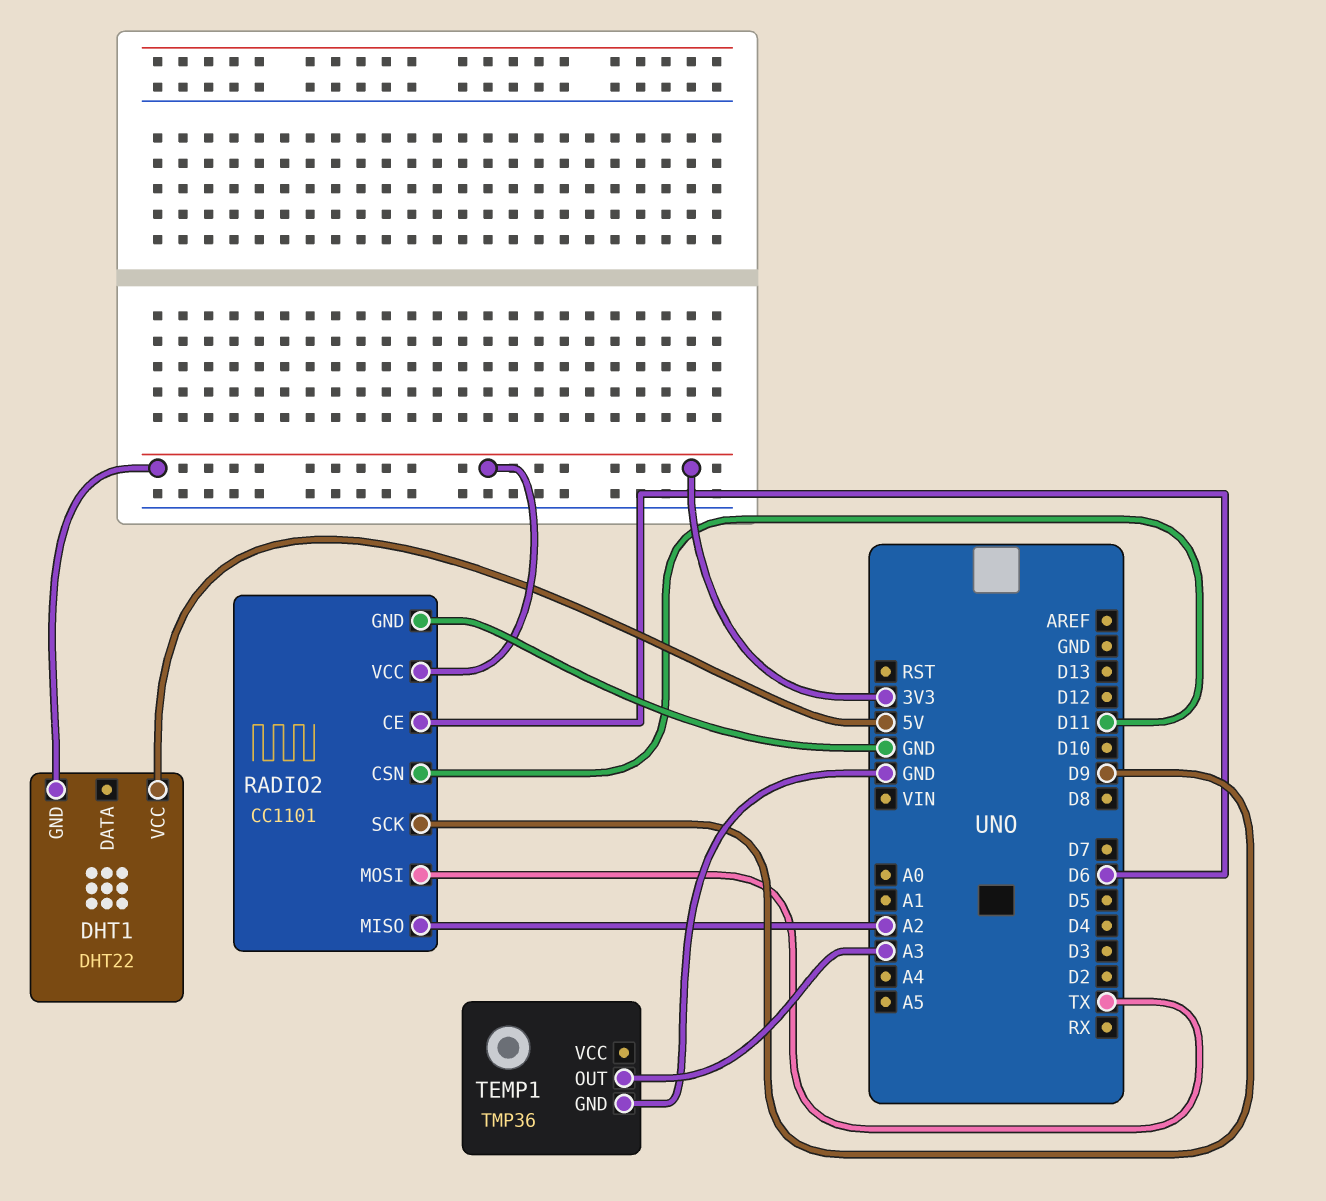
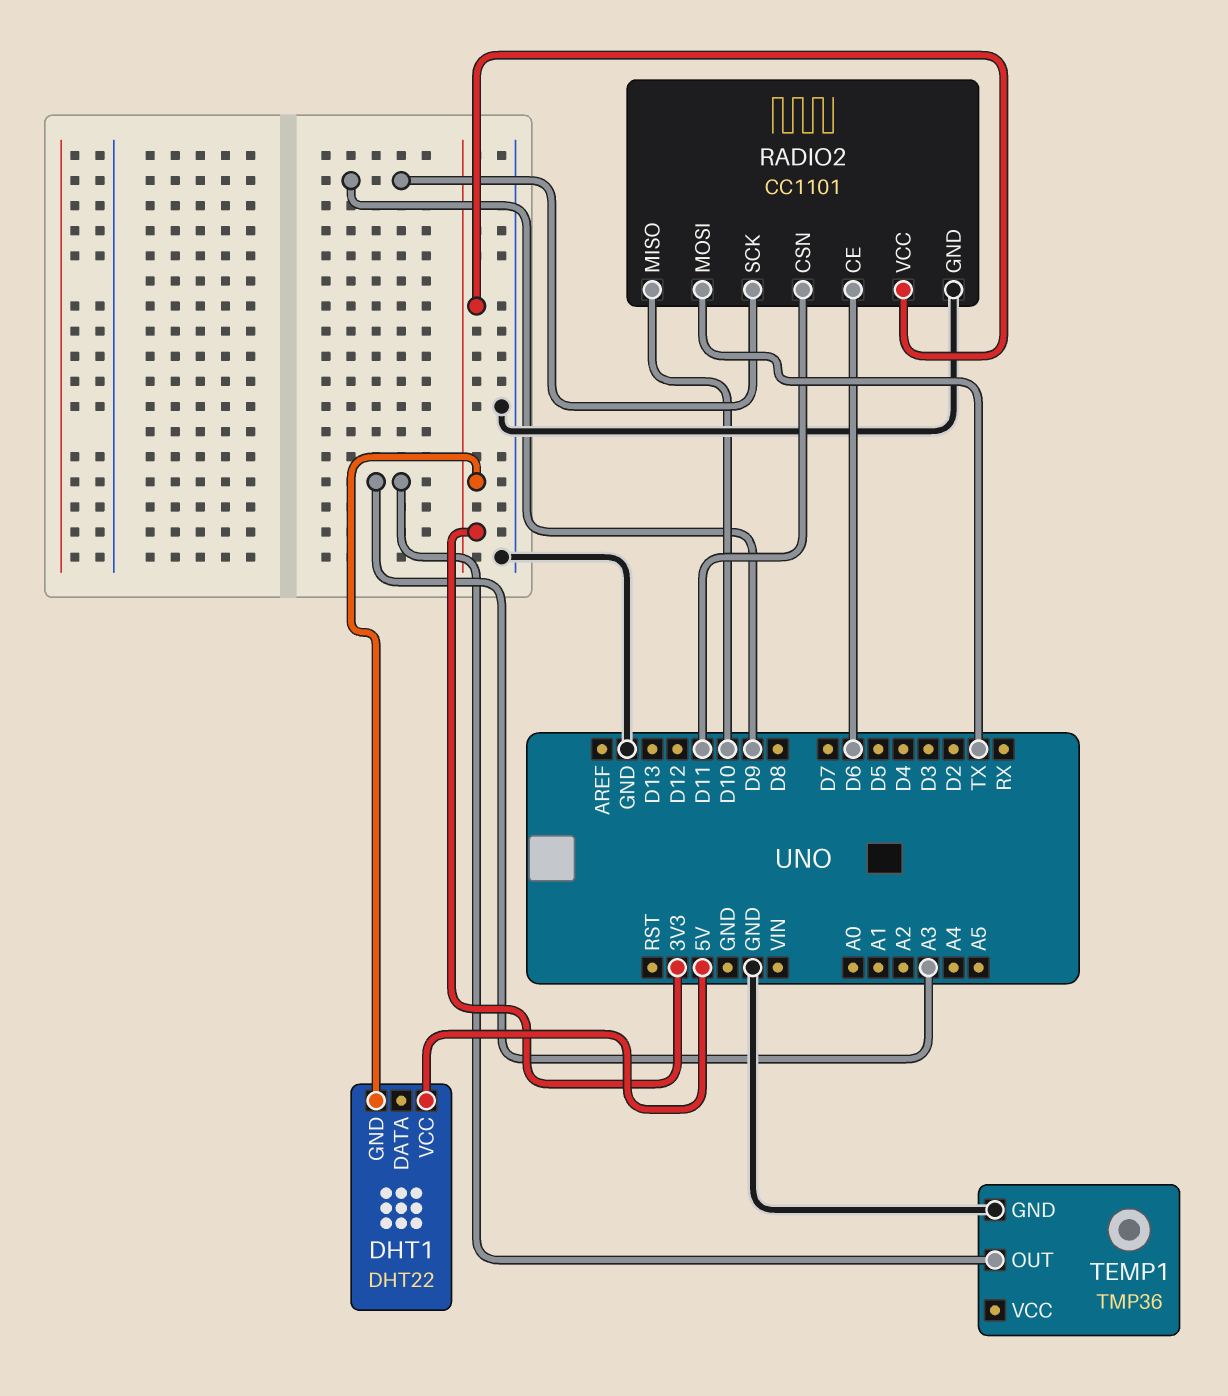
RADIO2 pin MISO: A2 -> D10

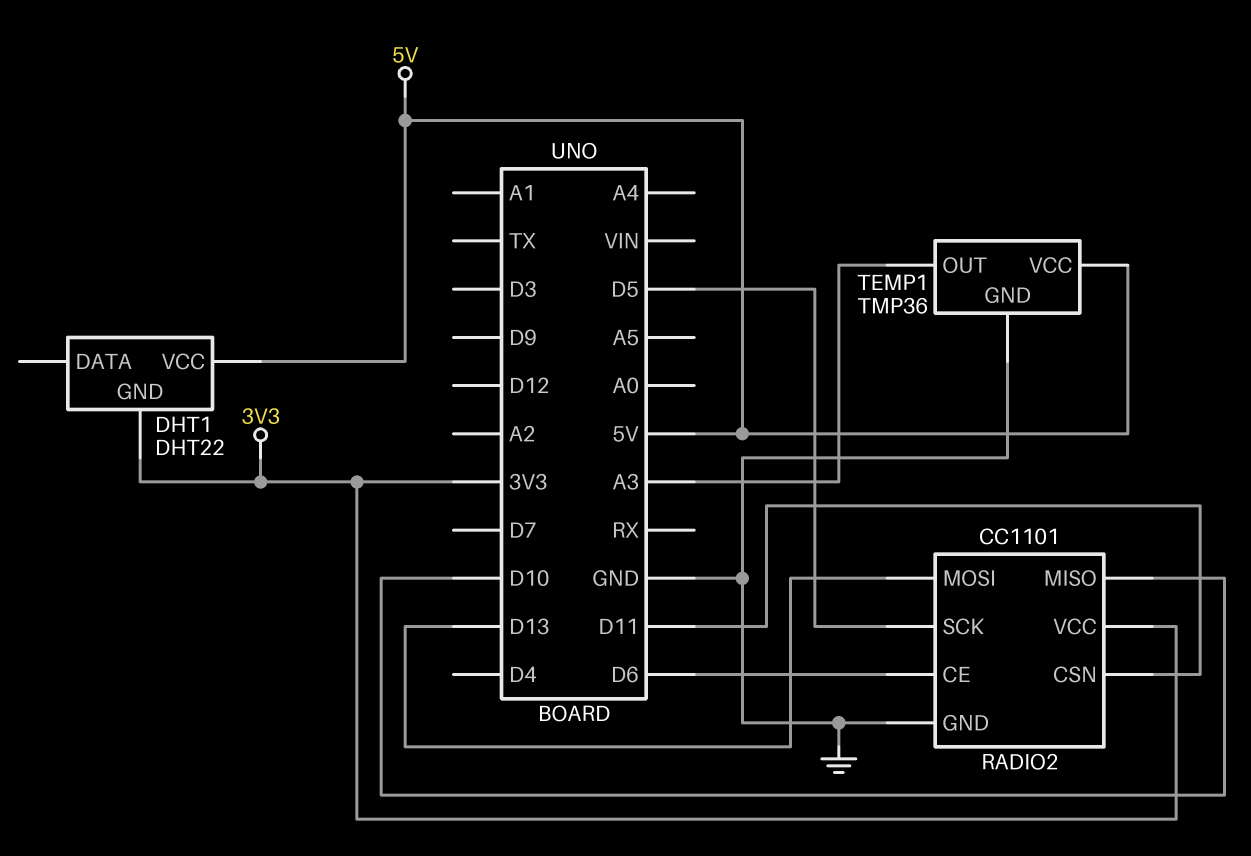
RADIO2 pin MOSI: TX -> D13
RADIO2 pin SCK: D9 -> D5
TEMP1 pin VCC: none -> 5V

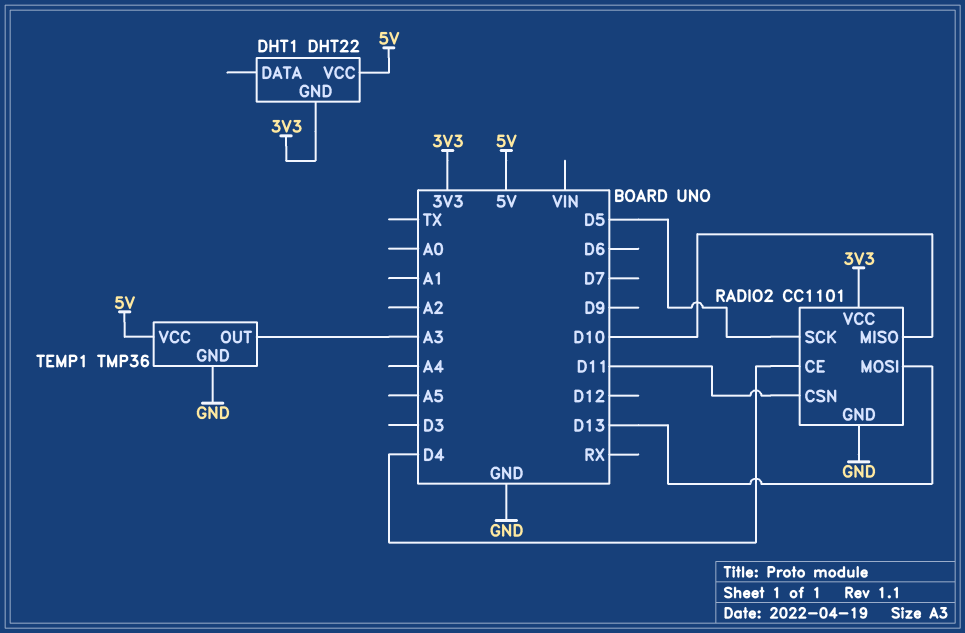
RADIO2 pin CE: D6 -> D4

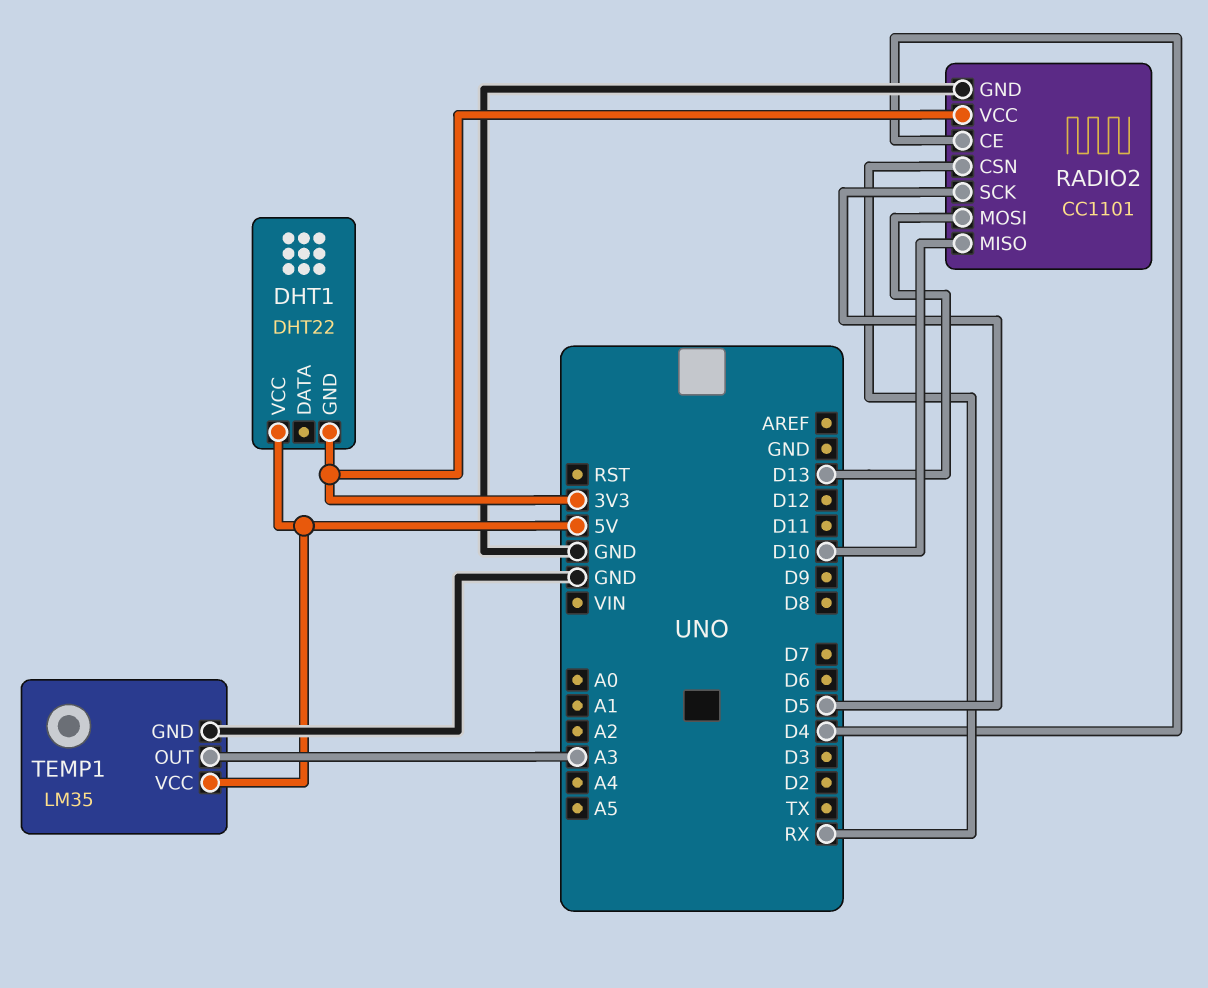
RADIO2 pin CSN: D11 -> RX
TEMP1: TMP36 -> LM35

